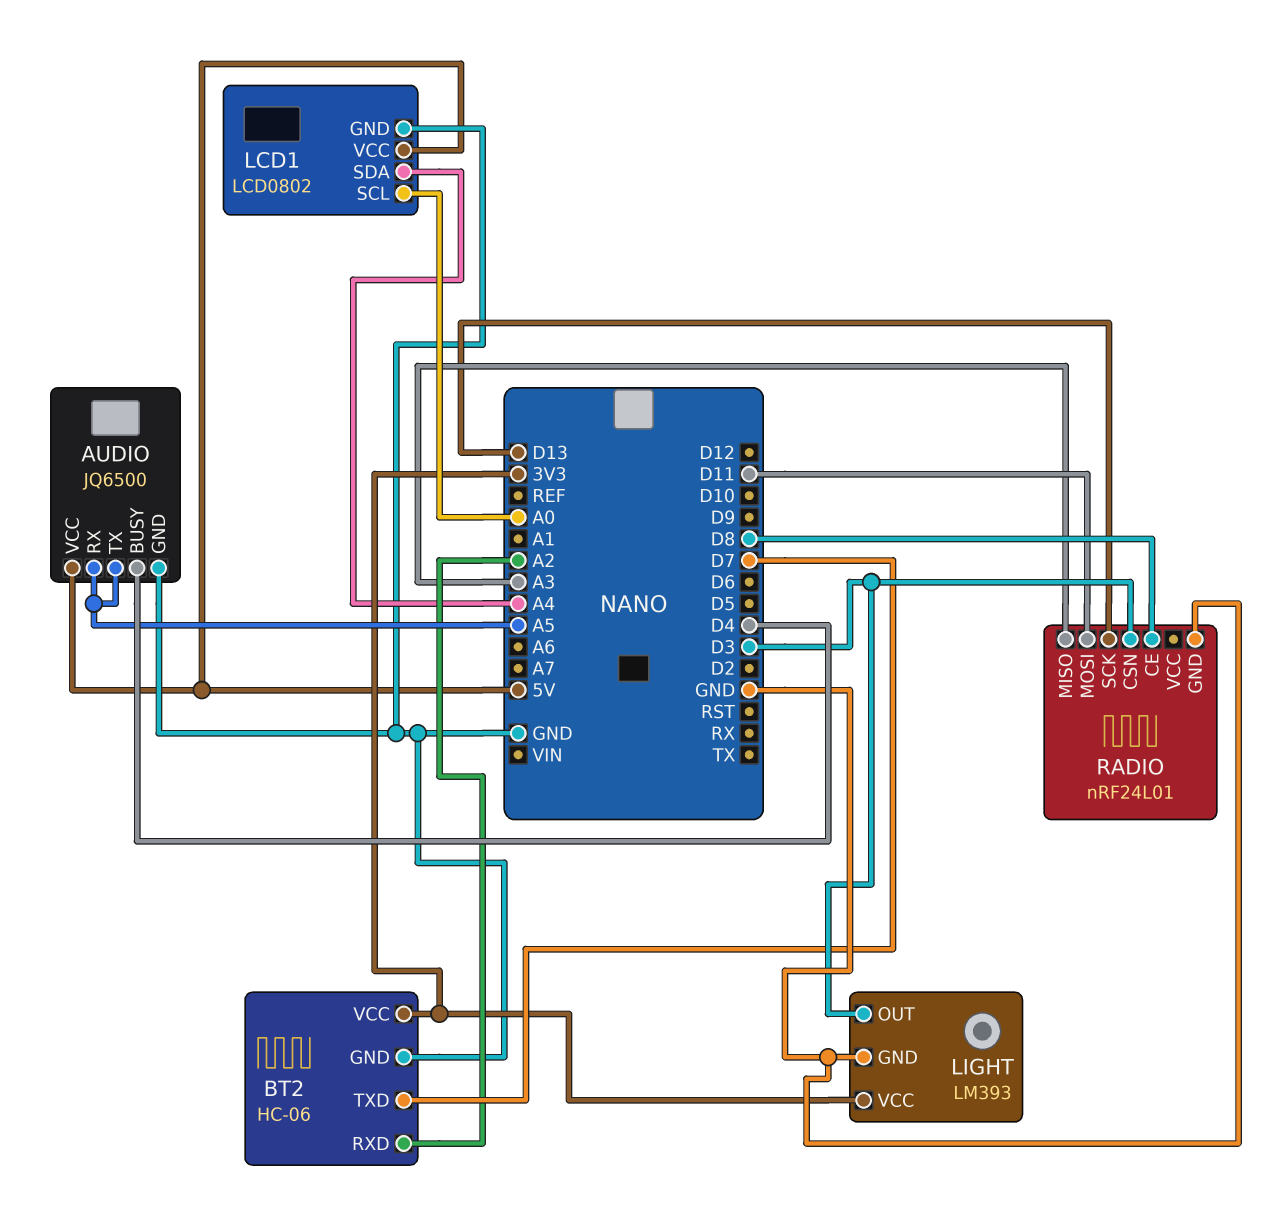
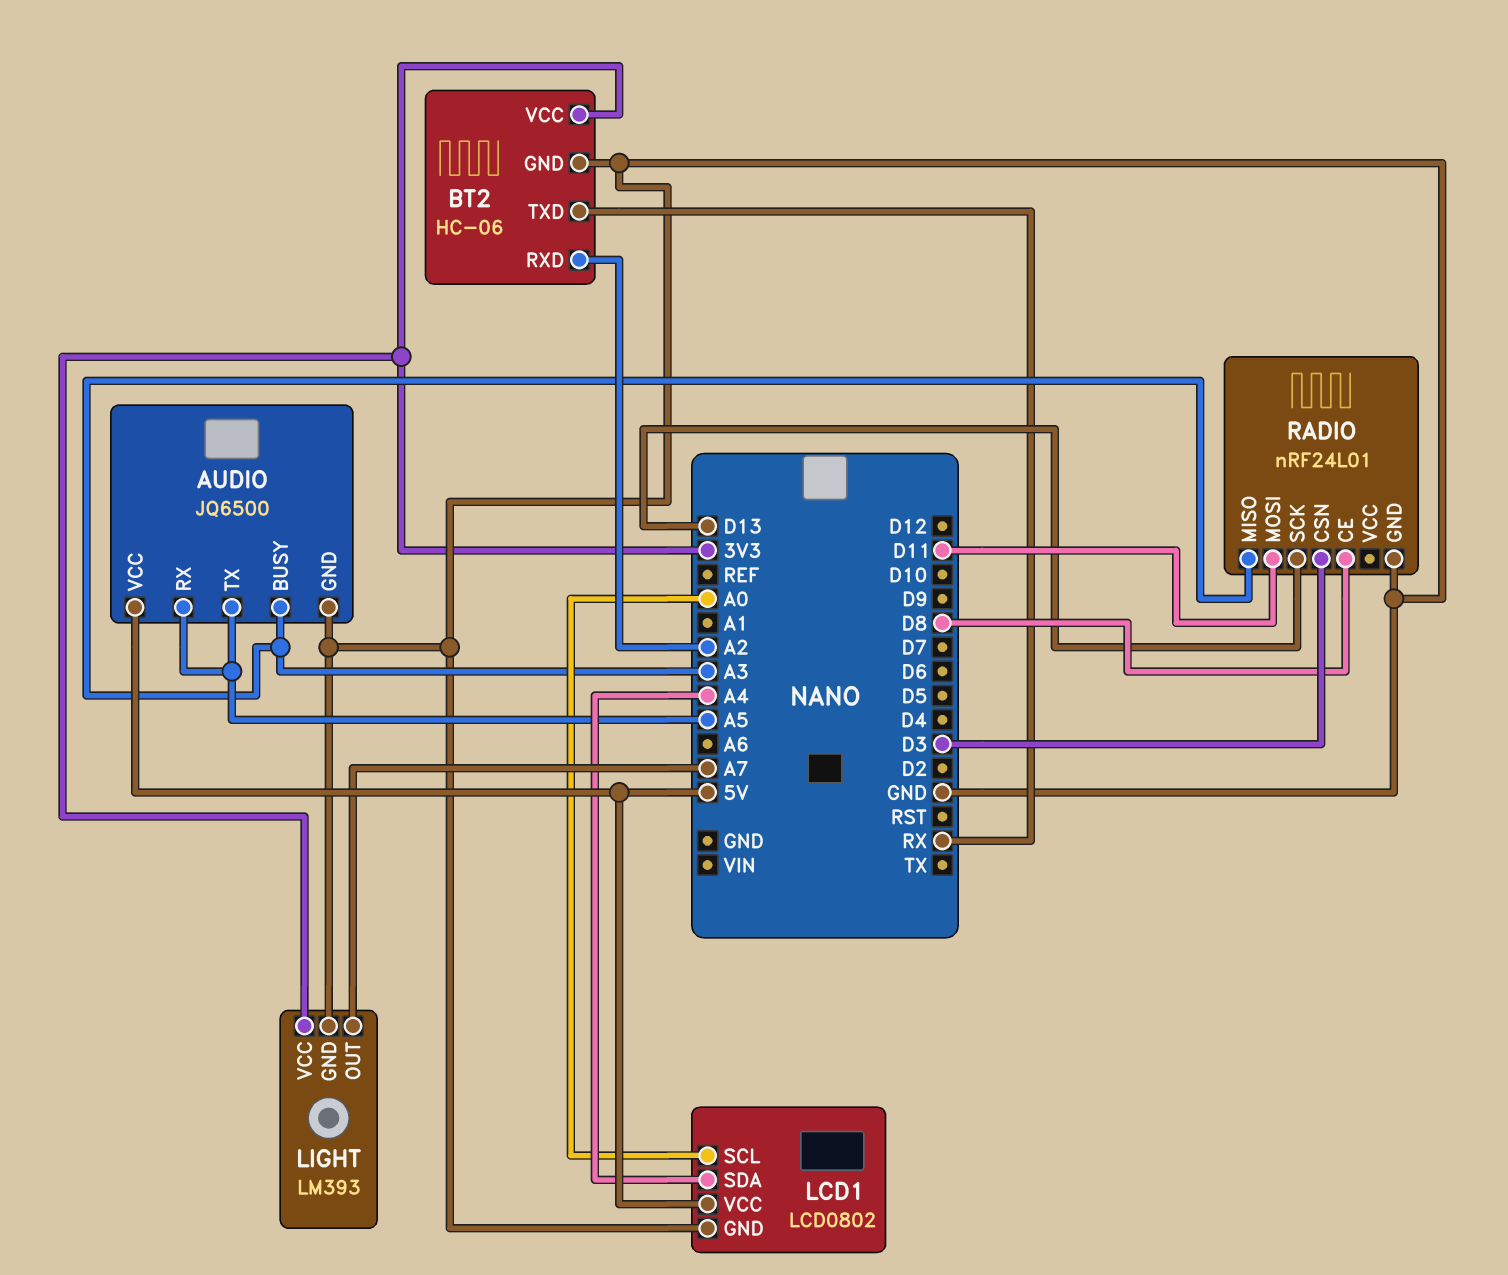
AUDIO pin BUSY: D4 -> A3
BT2 pin TXD: D7 -> RX
LIGHT pin OUT: D3 -> A7

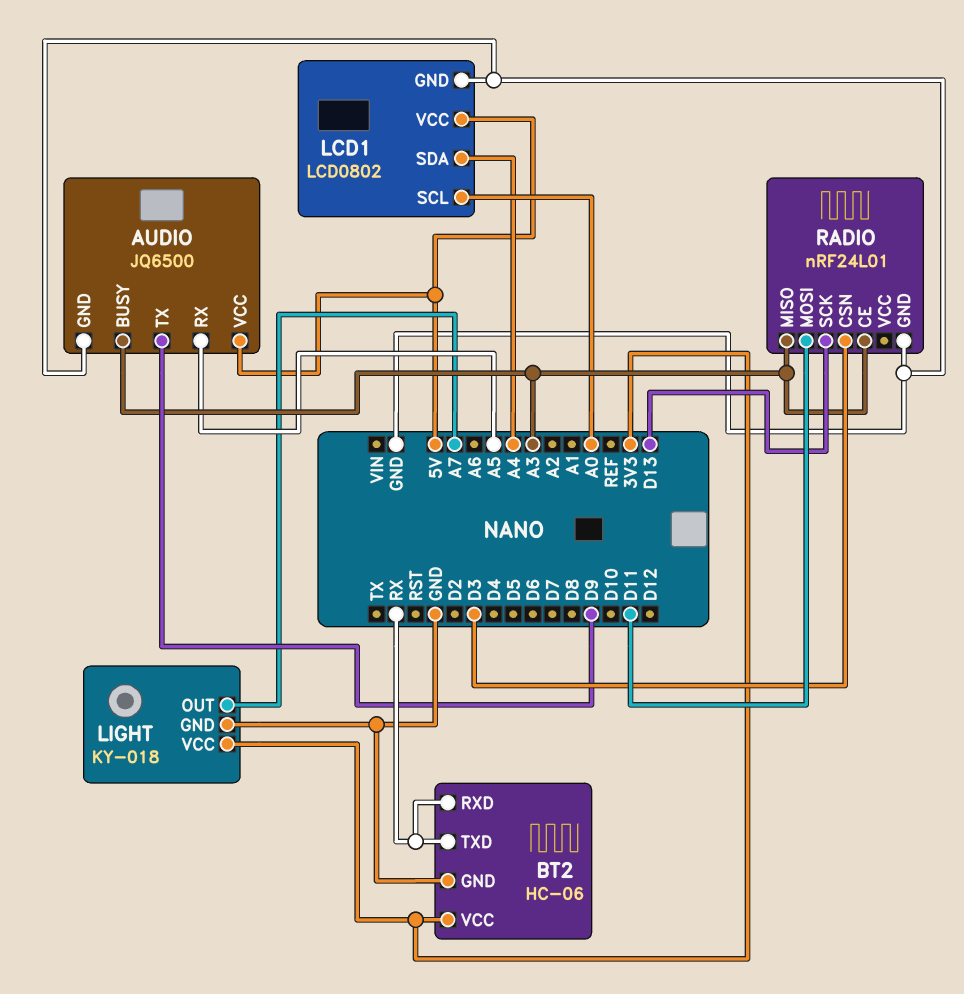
AUDIO pin TX: A5 -> D9
BT2 pin RXD: A2 -> RX
LIGHT: LM393 -> KY-018
RADIO pin CE: D8 -> A3

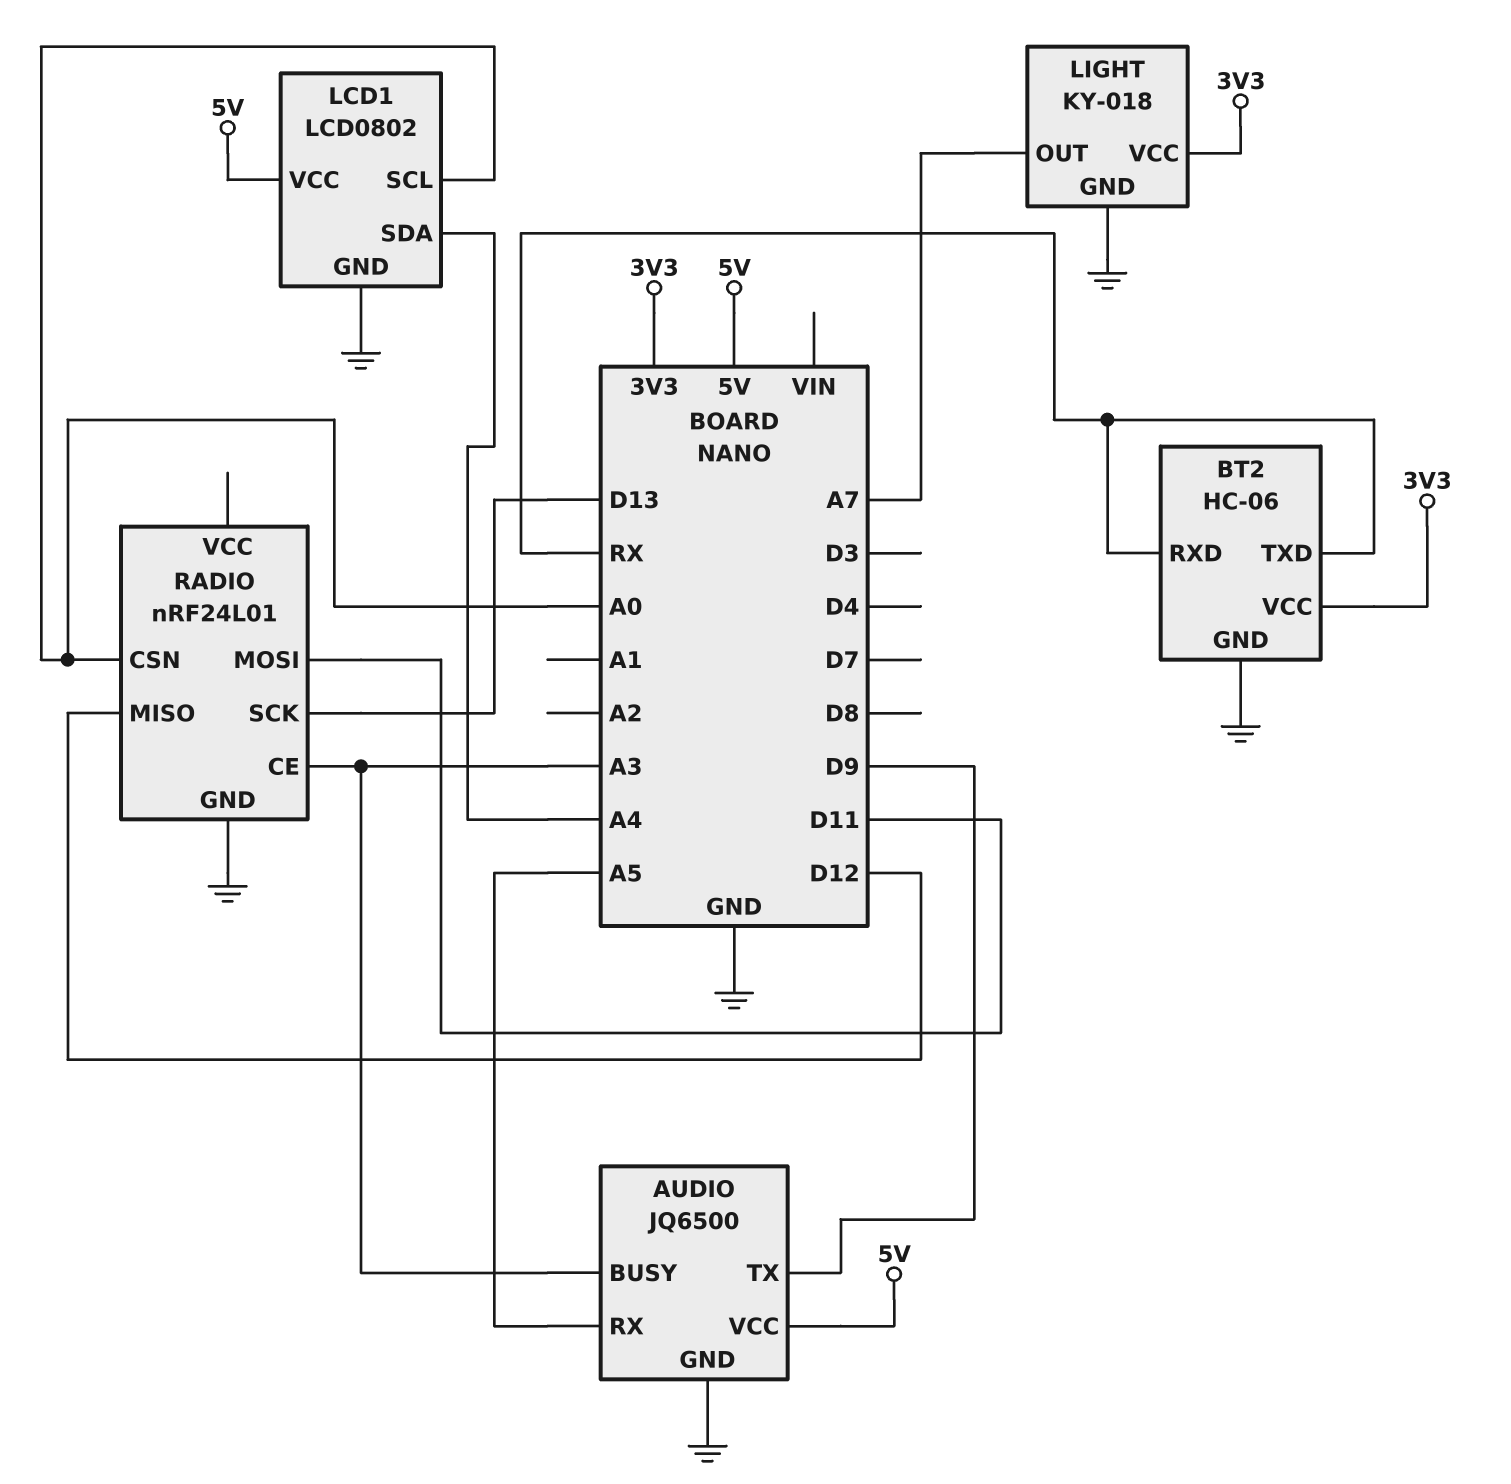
RADIO pin CSN: D3 -> A0
RADIO pin MISO: A3 -> D12

